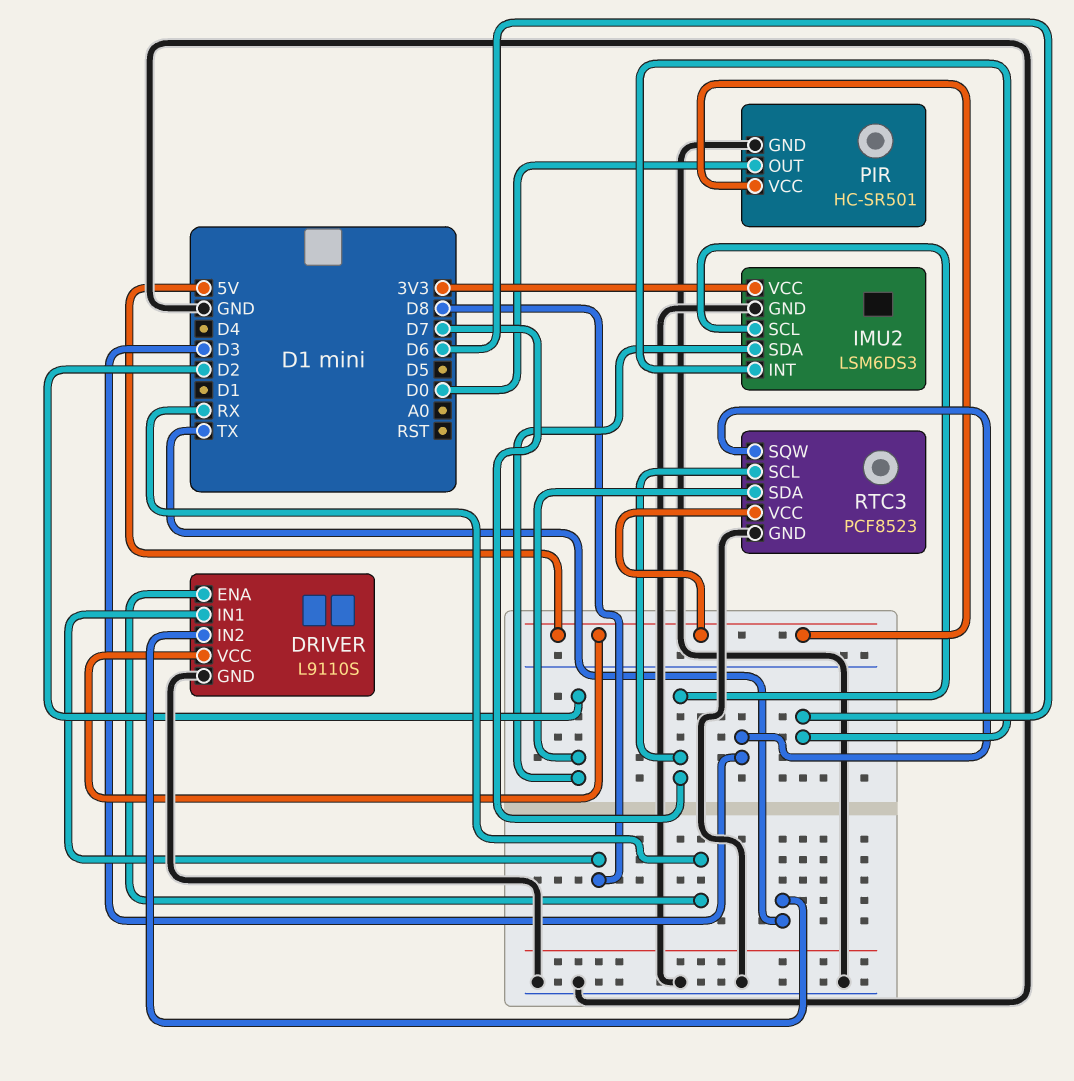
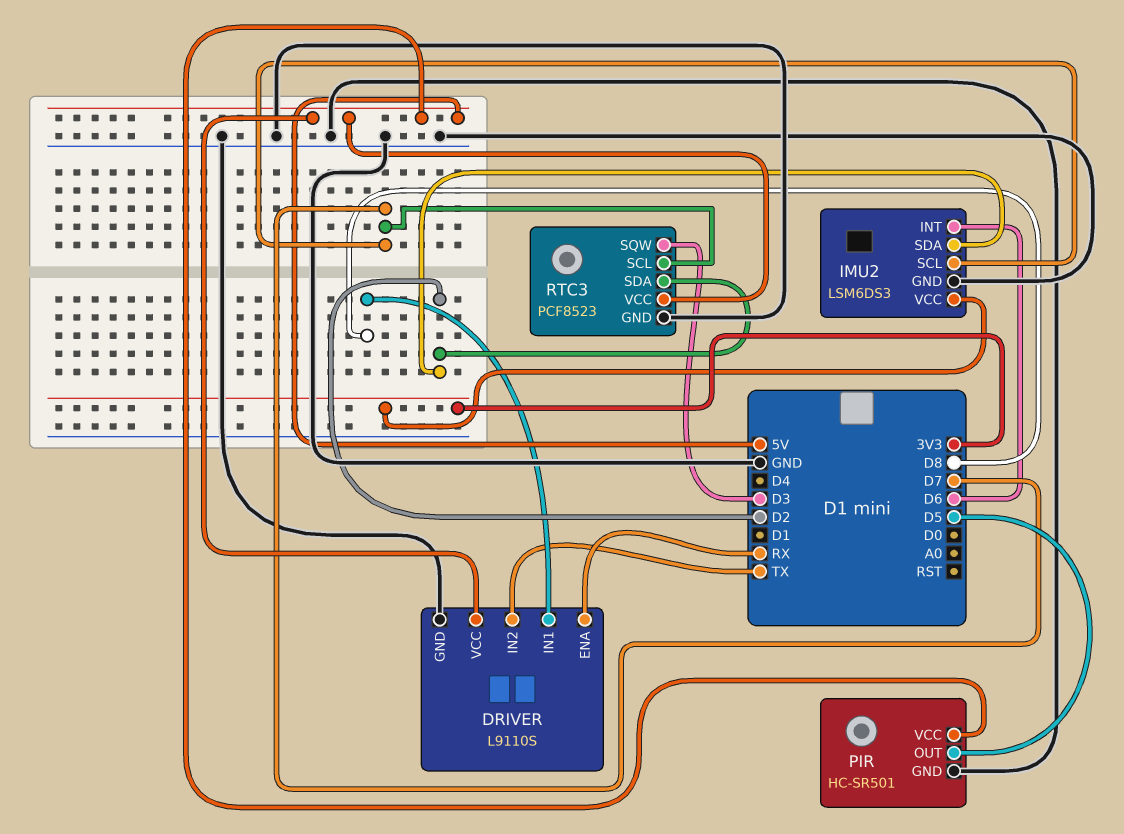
PIR pin OUT: D0 -> D5

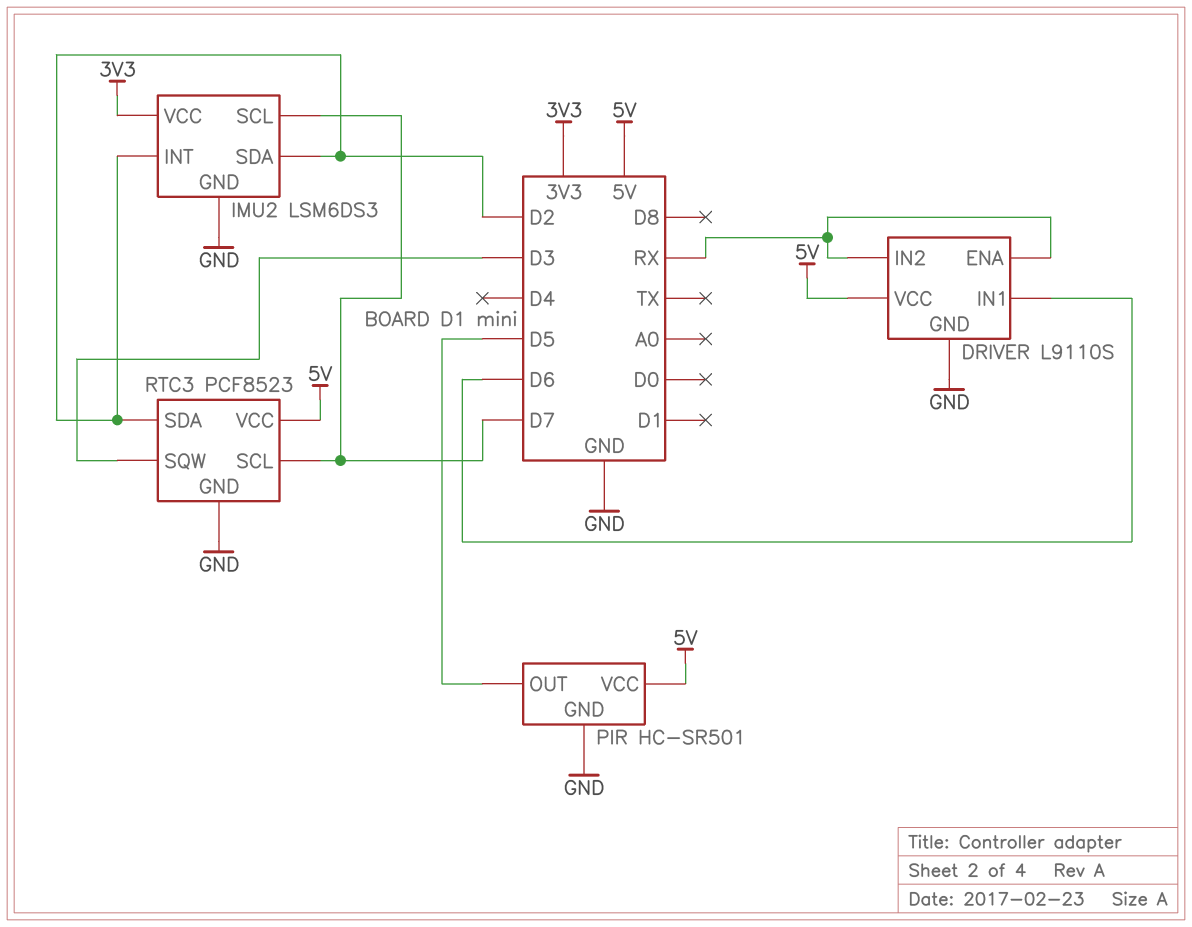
DRIVER pin IN1: D8 -> D6
DRIVER pin IN2: TX -> RX
IMU2 pin INT: D6 -> D2

